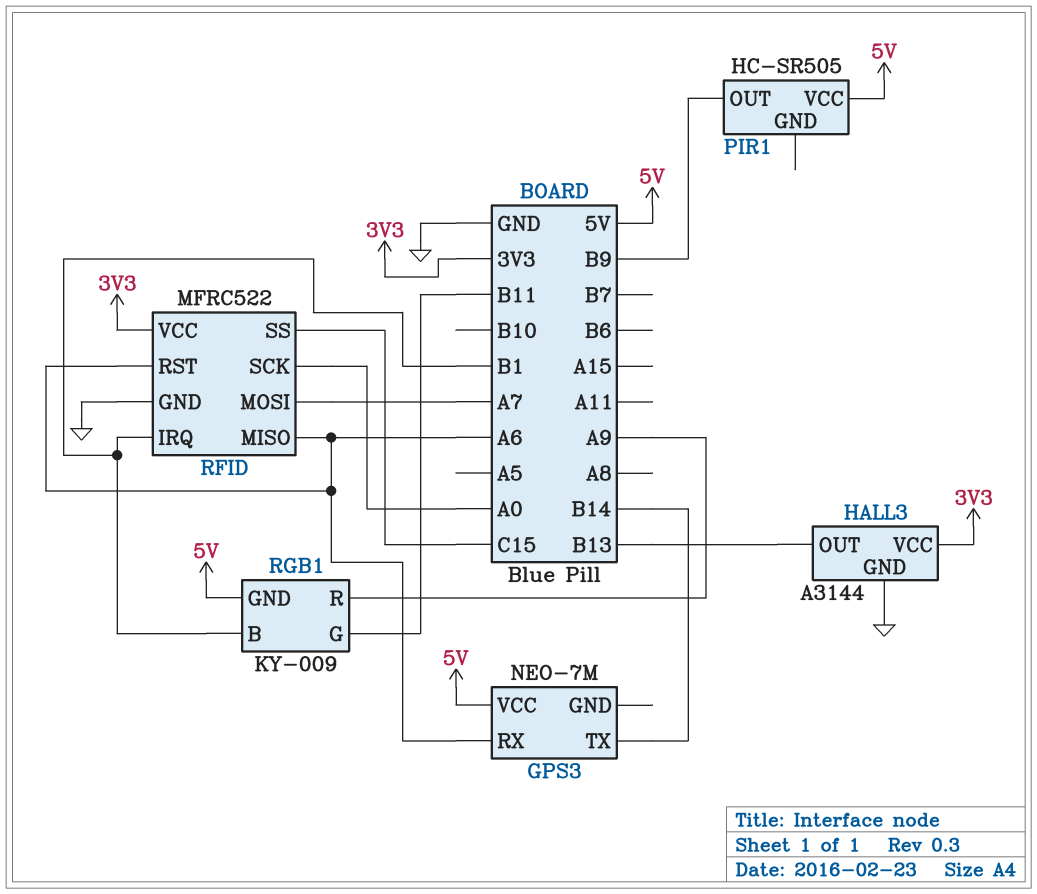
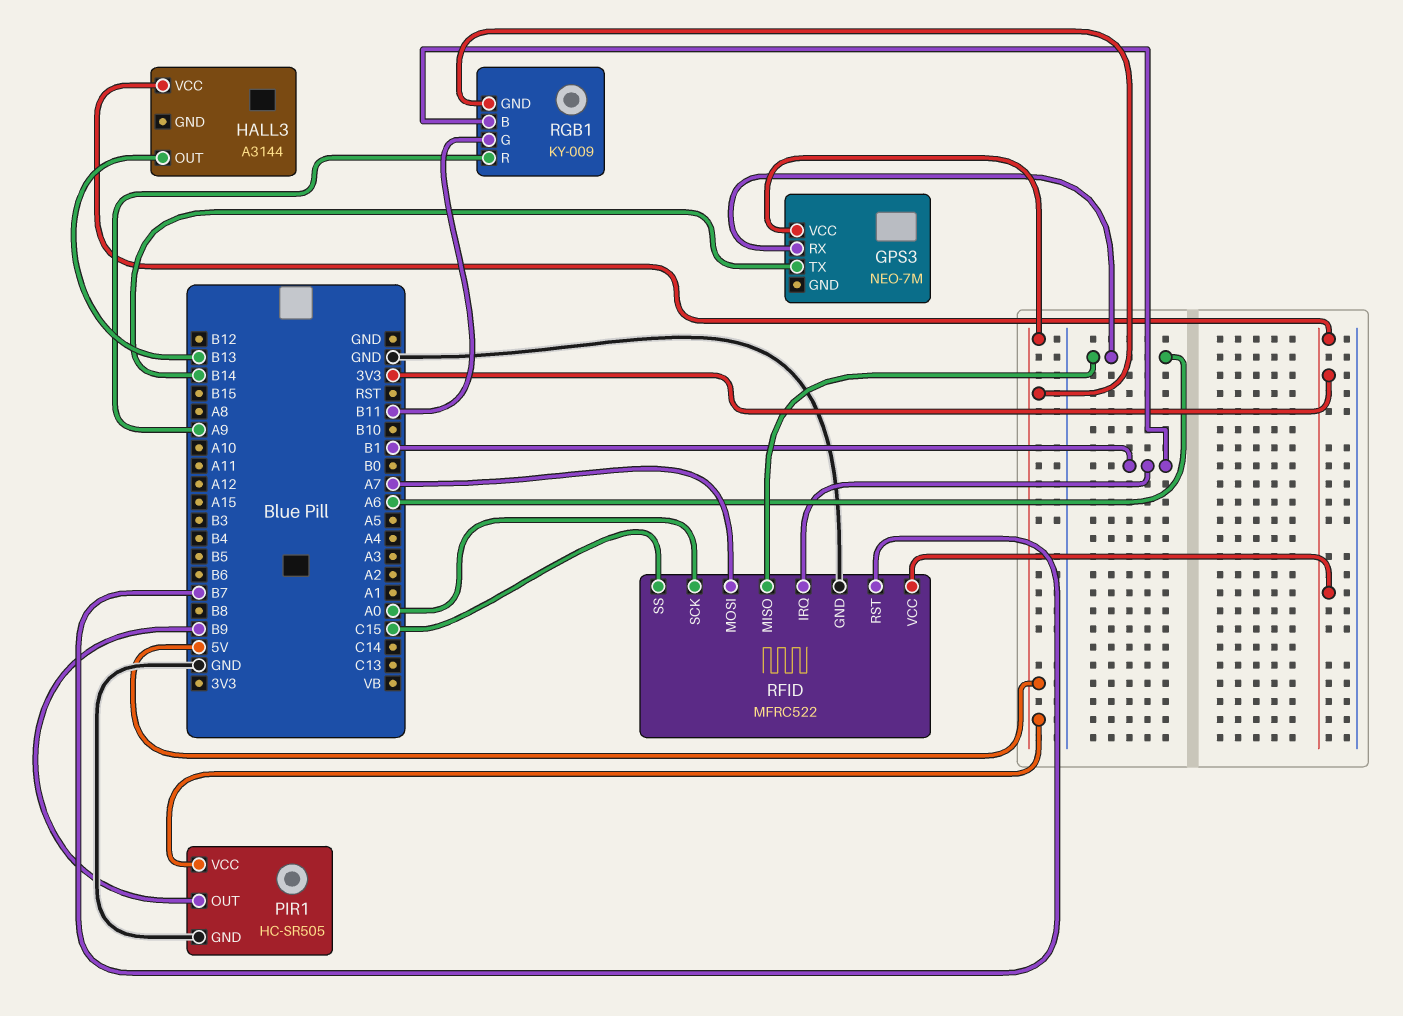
HALL3 pin GND: GND -> none
PIR1 pin GND: none -> GND
RFID pin RST: A6 -> B7

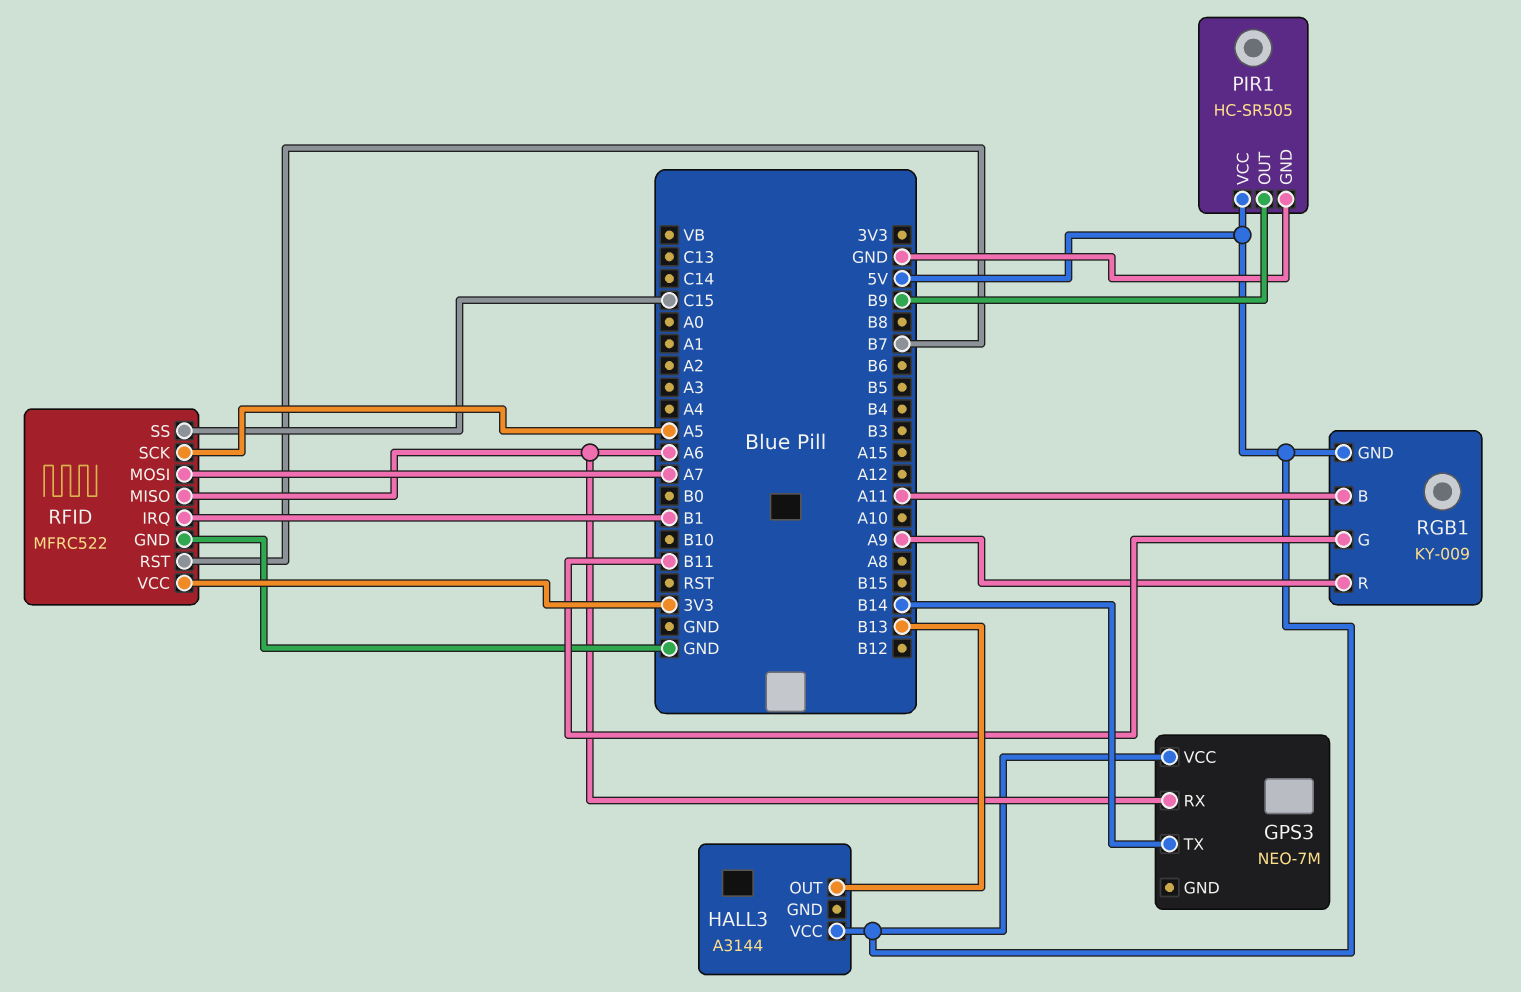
HALL3 pin VCC: 3V3 -> 5V
RFID pin SCK: A0 -> A5
RGB1 pin B: B1 -> A11

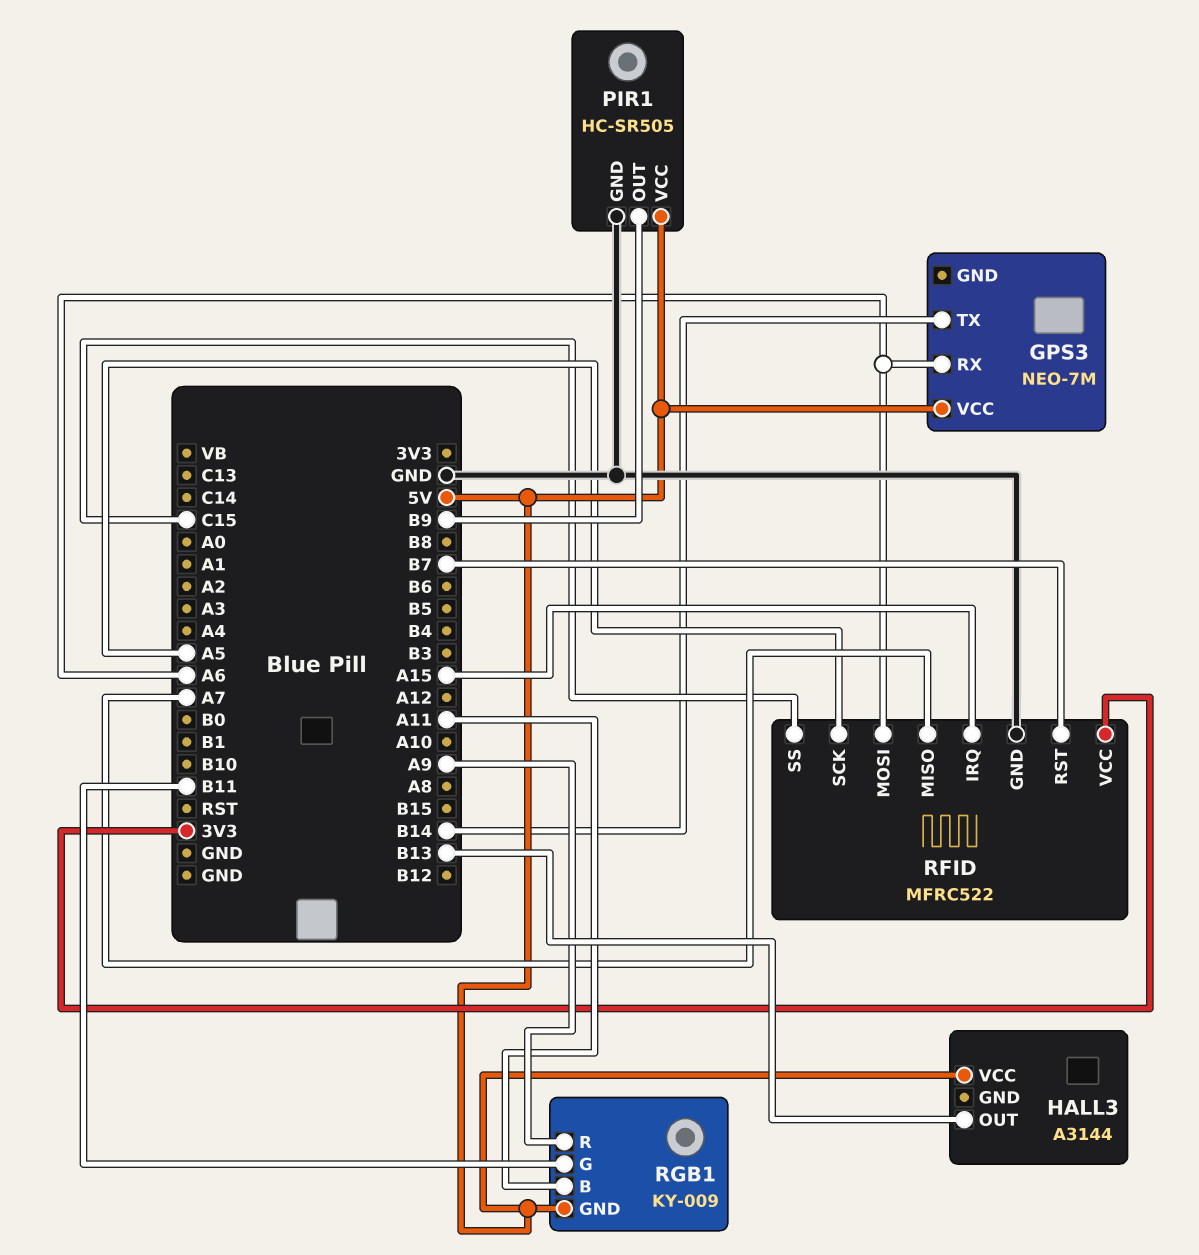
RFID pin IRQ: B1 -> A15
RFID pin MISO: A6 -> A7
RFID pin MOSI: A7 -> A6

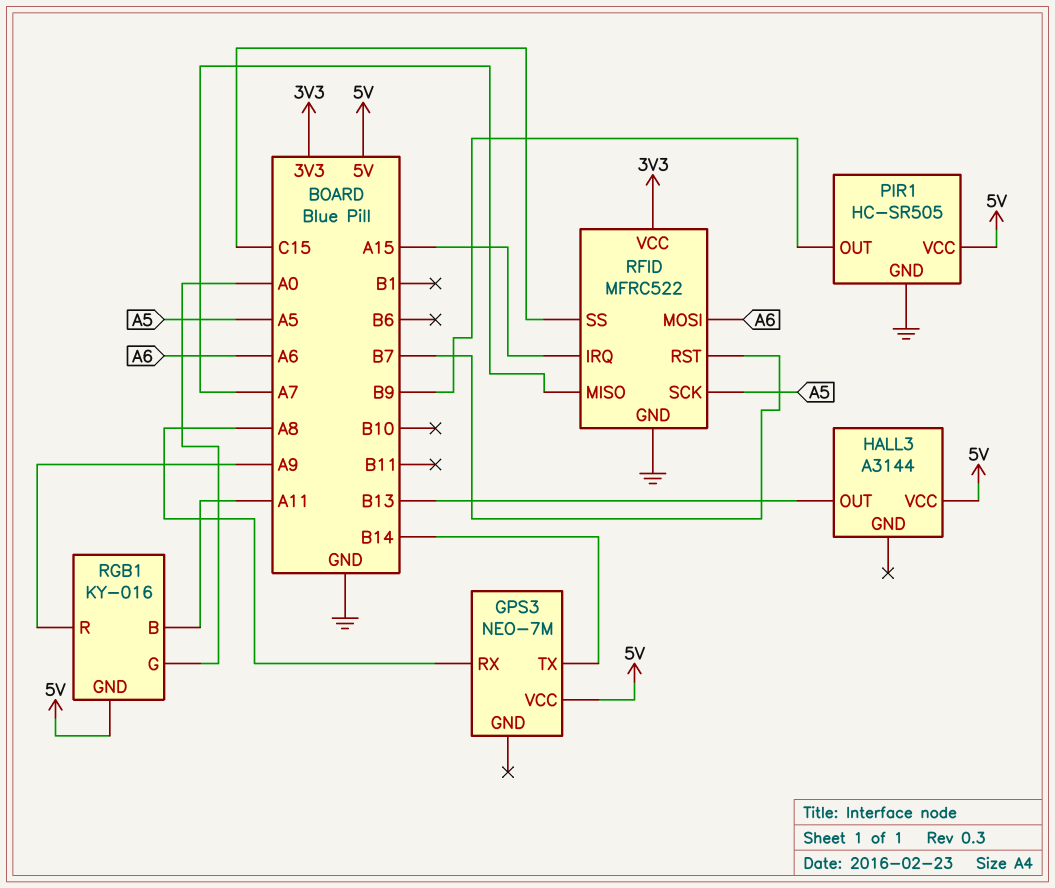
GPS3 pin RX: A6 -> A8
RGB1: KY-009 -> KY-016
RGB1 pin G: B11 -> A0

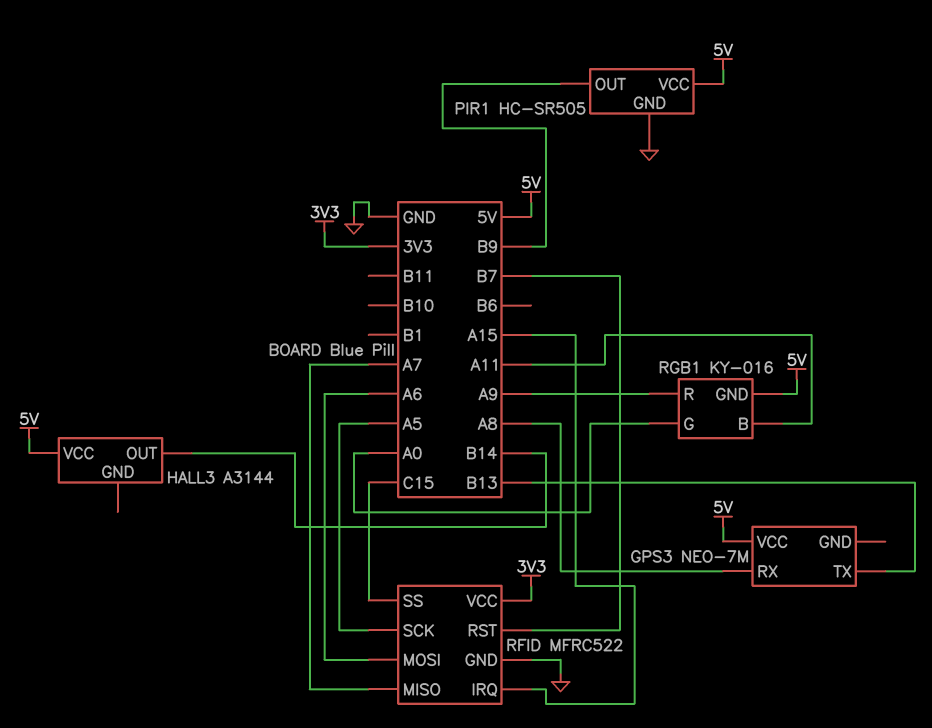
GPS3 pin TX: B14 -> B13
HALL3 pin OUT: B13 -> B14

